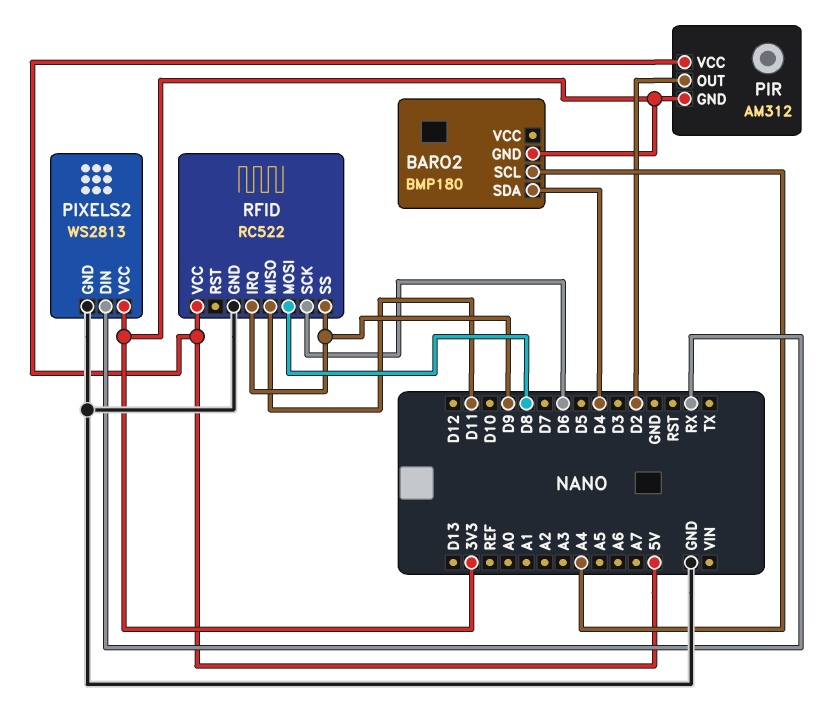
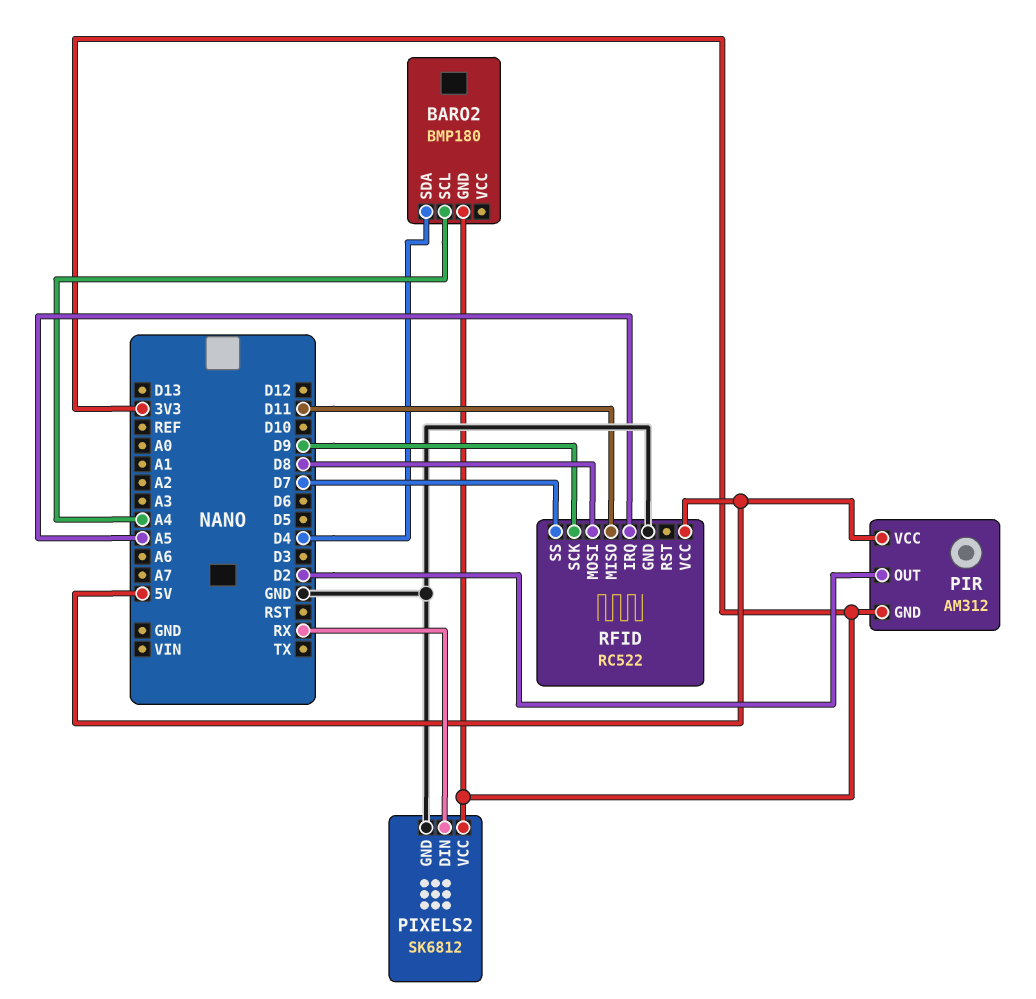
PIXELS2: WS2813 -> SK6812
RFID pin IRQ: D9 -> A5
RFID pin SCK: D6 -> D9
RFID pin SS: D9 -> D7

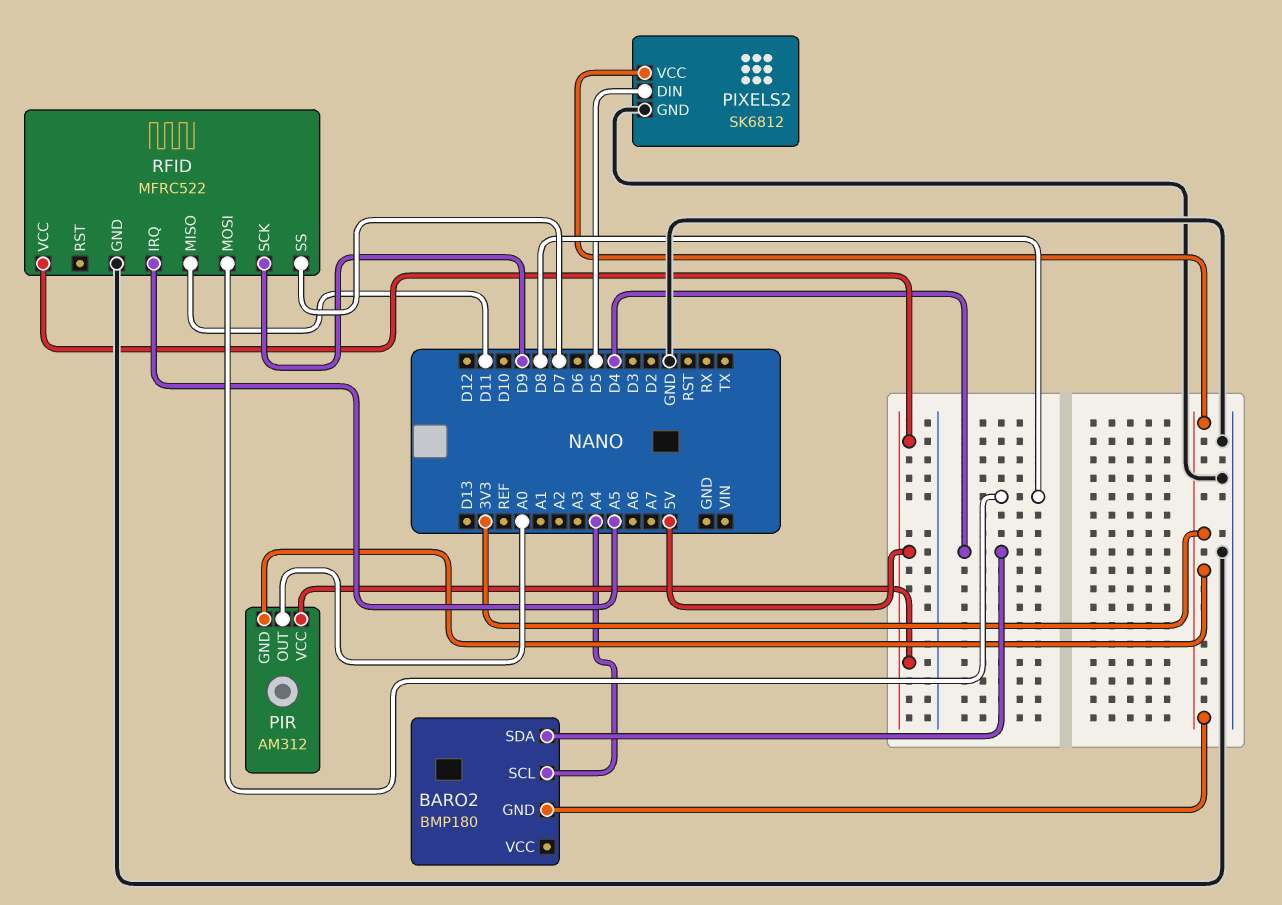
PIR pin OUT: D2 -> A0
PIXELS2 pin DIN: RX -> D5
RFID: RC522 -> MFRC522

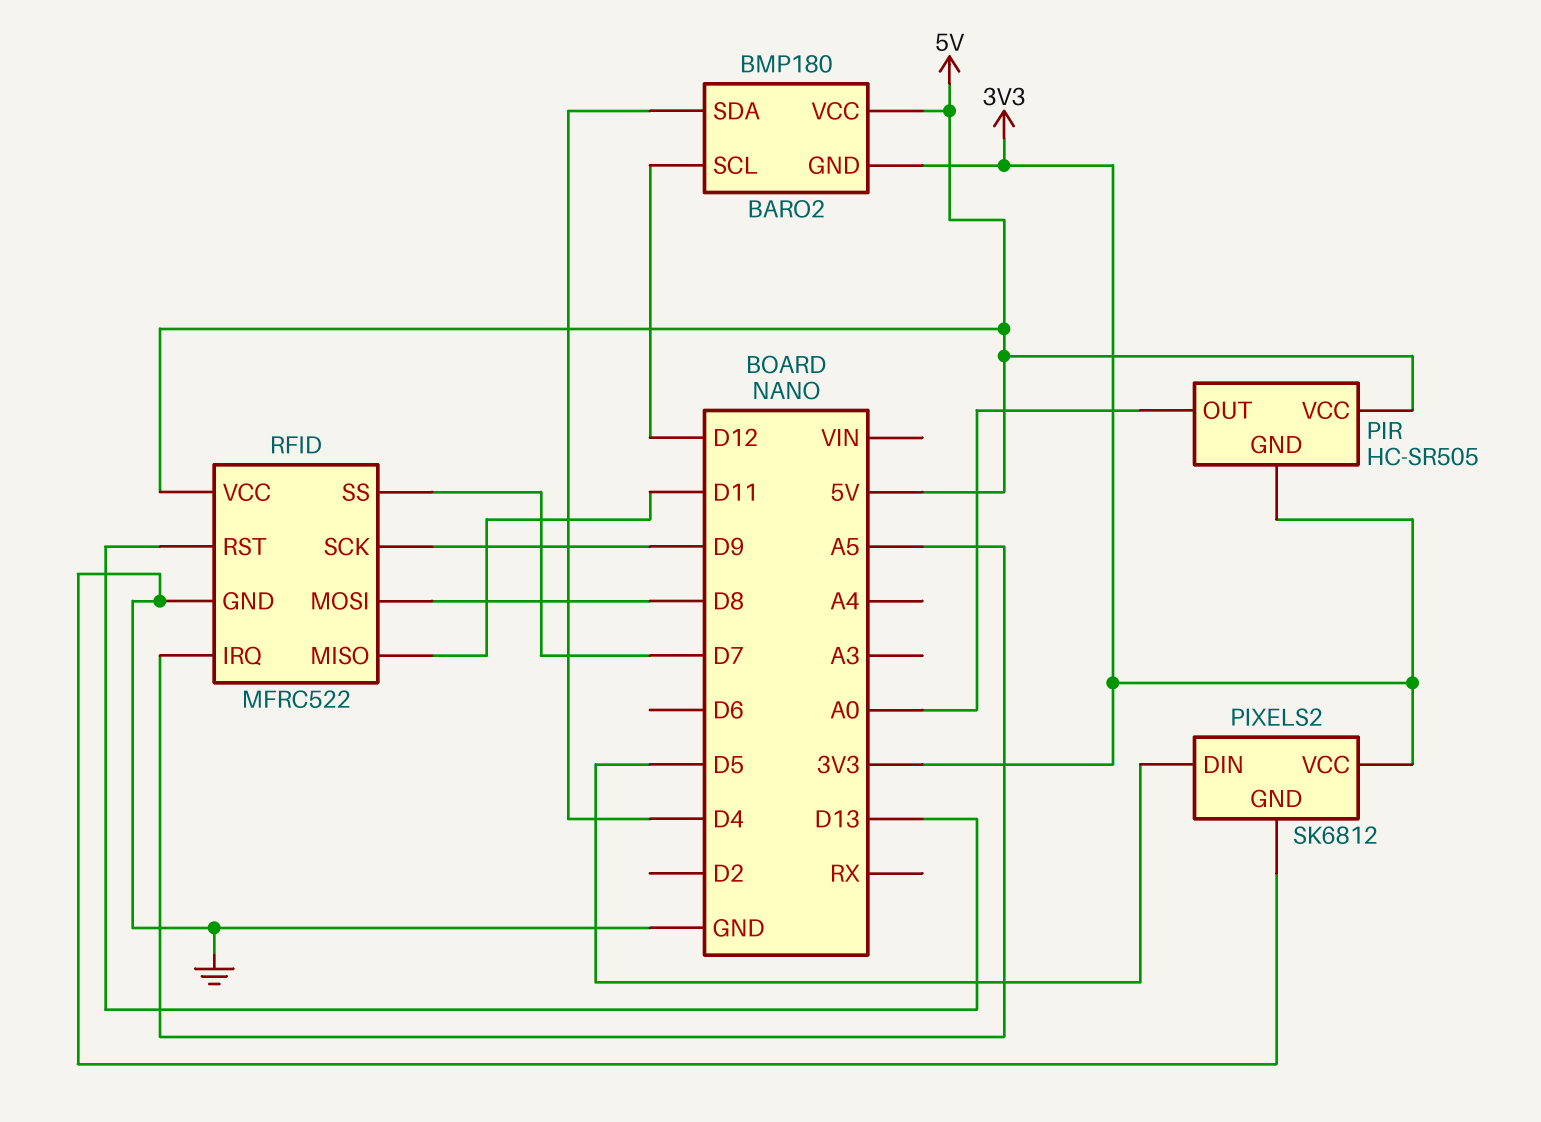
BARO2 pin SCL: A4 -> D12
BARO2 pin VCC: none -> 5V
PIR: AM312 -> HC-SR505
RFID pin RST: none -> D13

